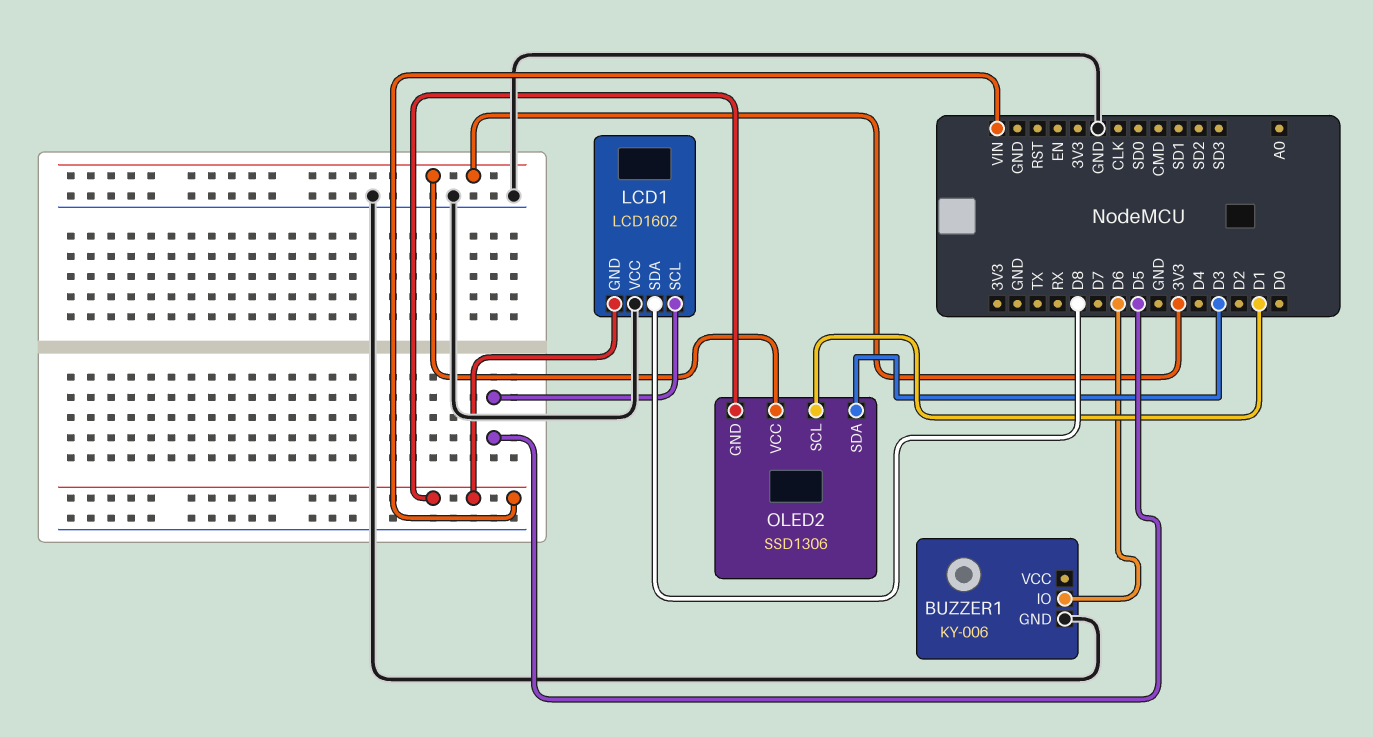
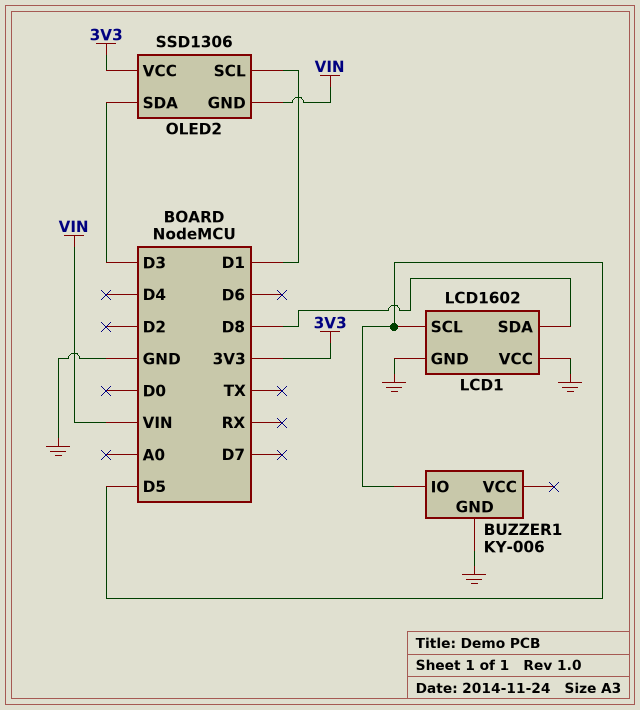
BUZZER1 pin IO: D6 -> D5
LCD1 pin GND: VIN -> GND

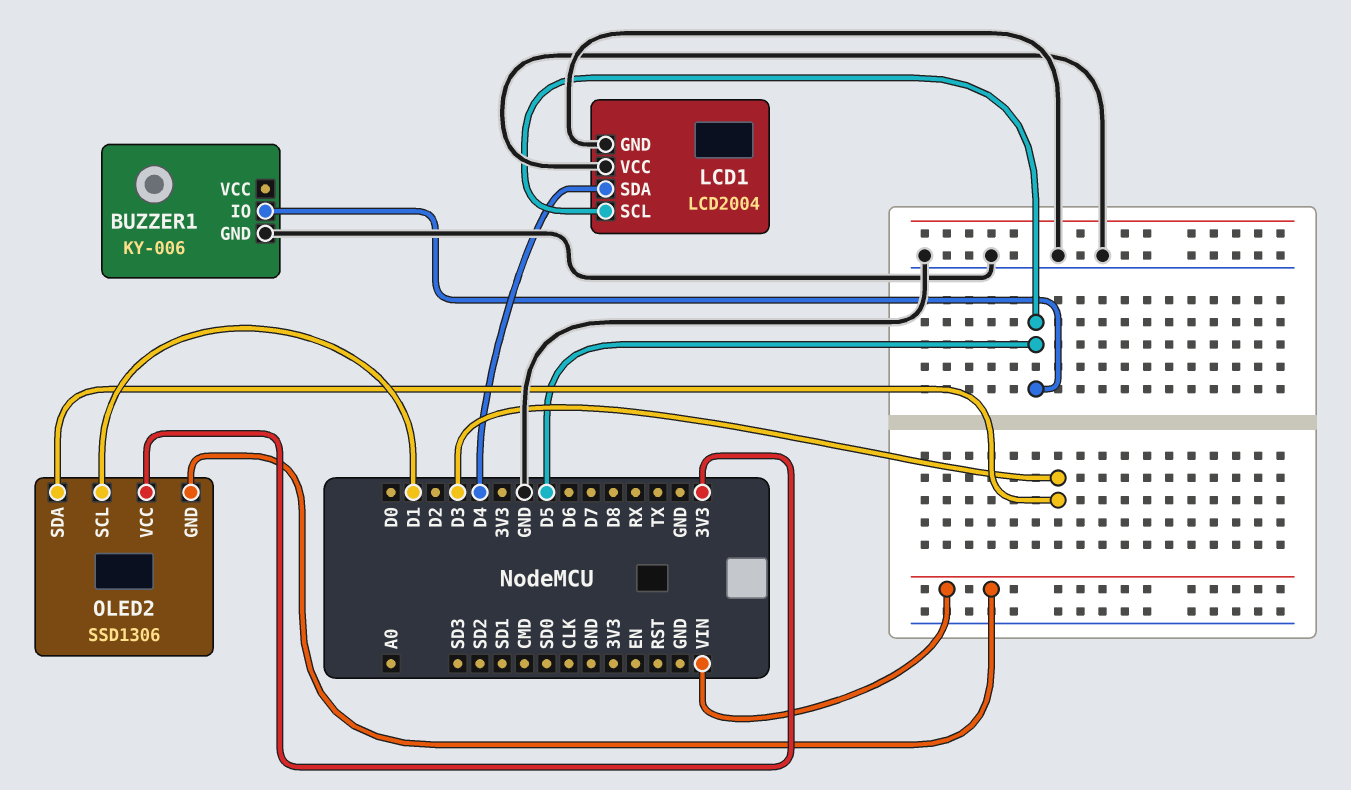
LCD1: LCD1602 -> LCD2004
LCD1 pin SDA: D8 -> D4

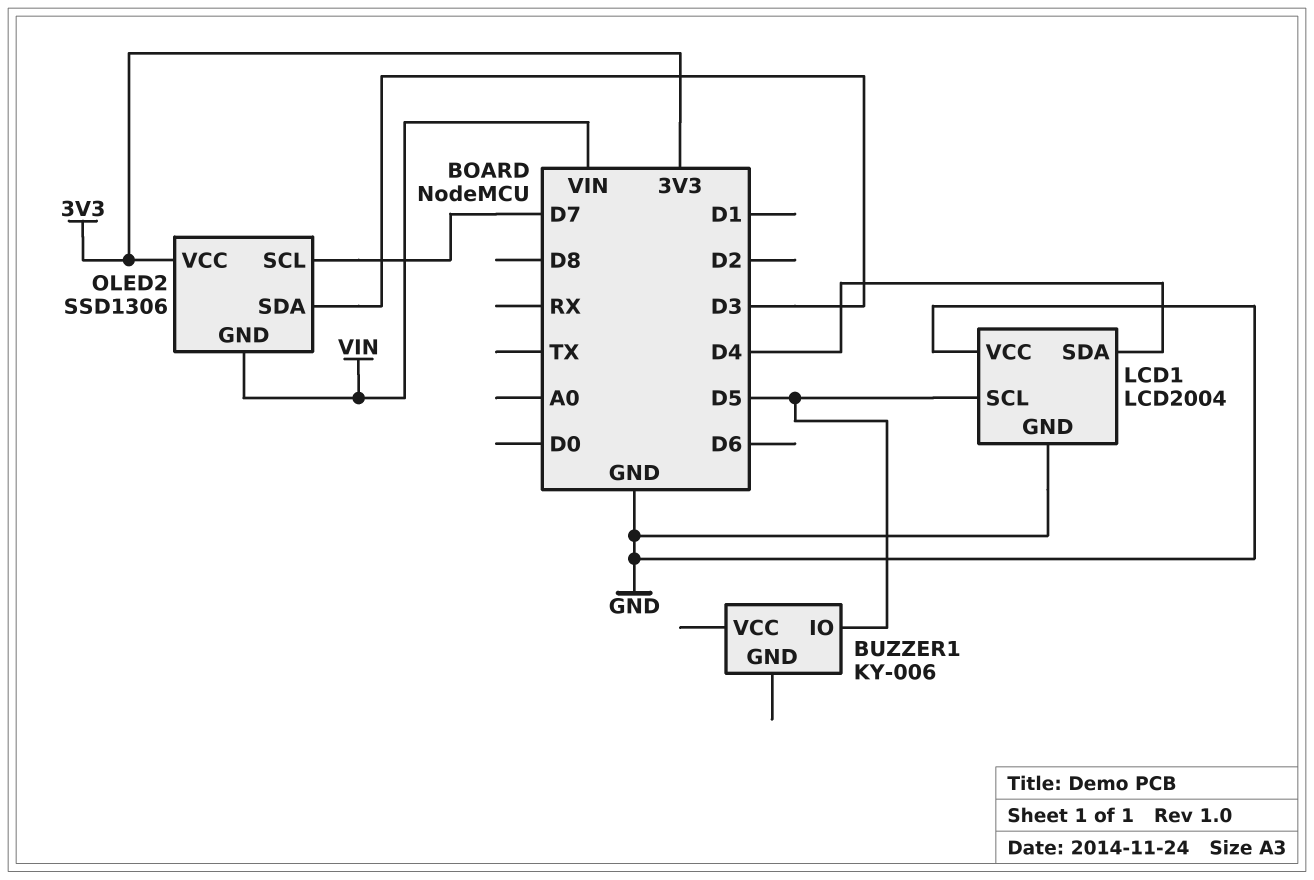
BUZZER1 pin GND: GND -> none
OLED2 pin SCL: D1 -> D7

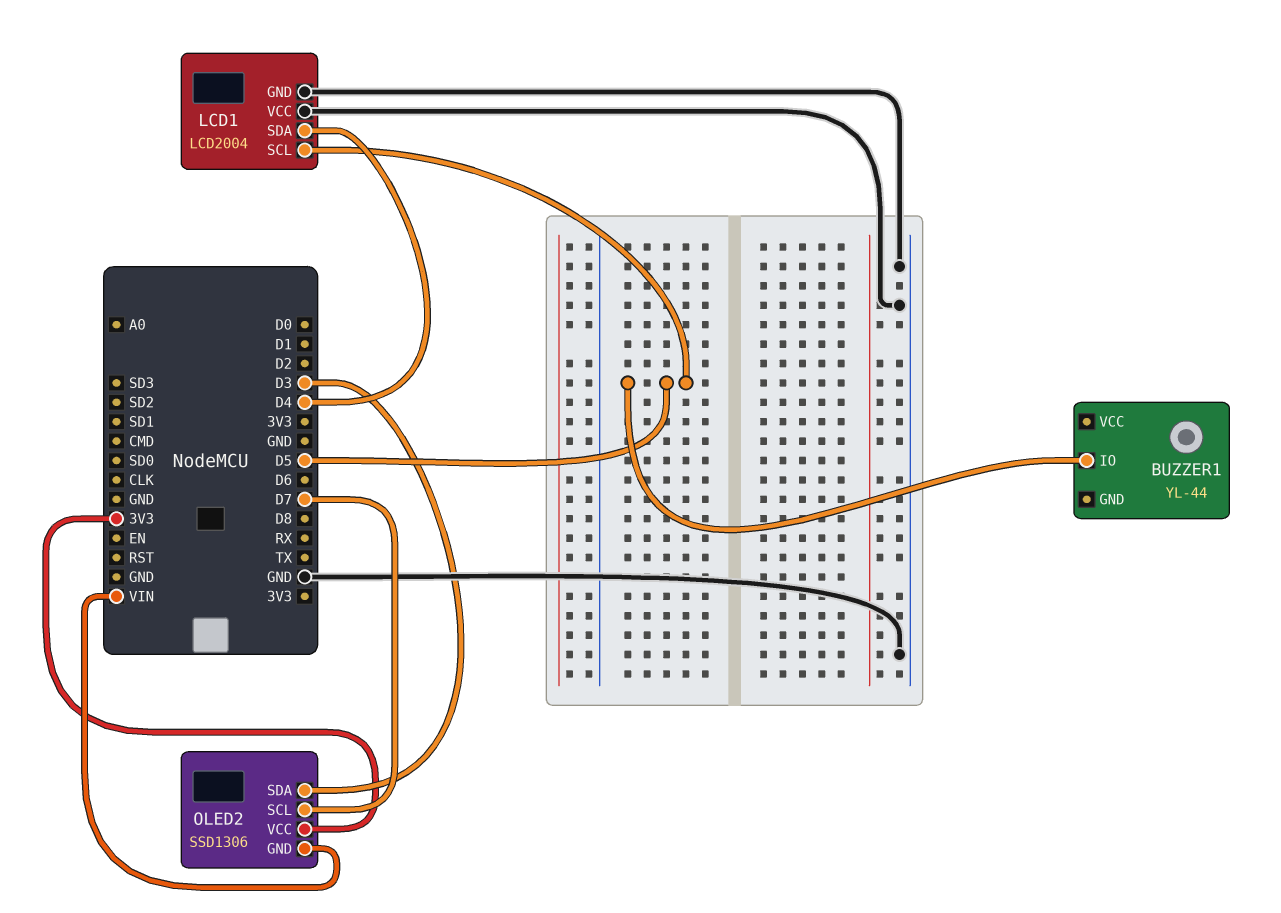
BUZZER1: KY-006 -> YL-44

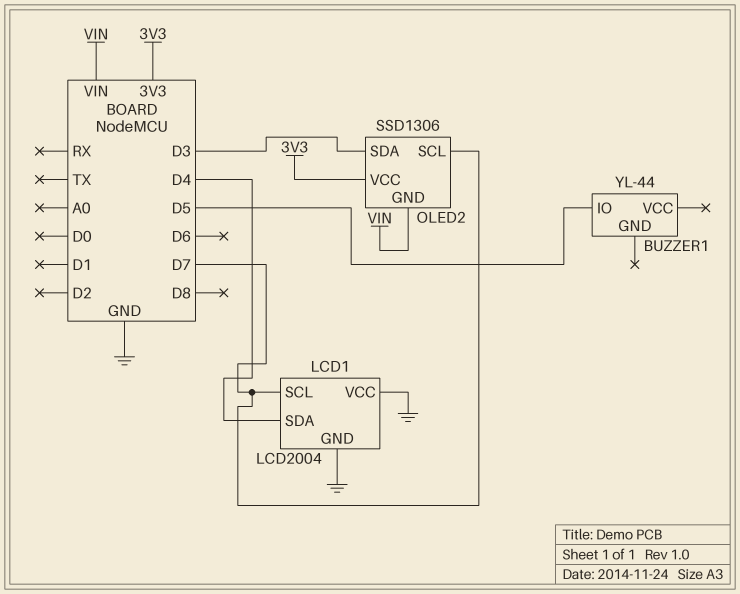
LCD1 pin SCL: D5 -> D7

